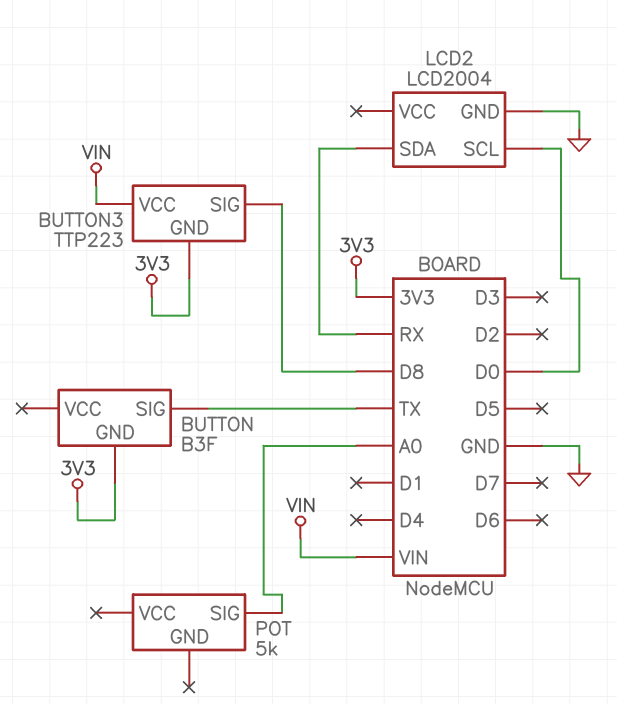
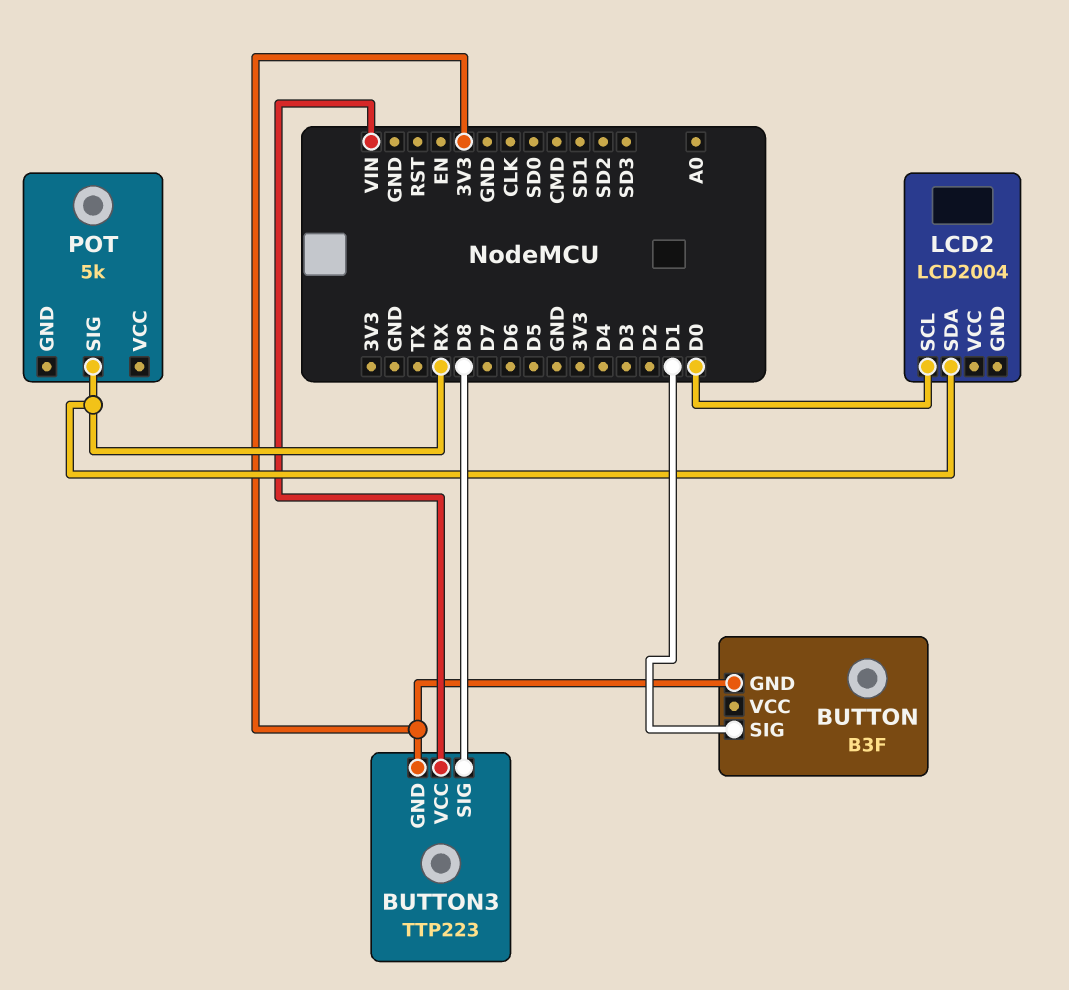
BUTTON pin SIG: TX -> D1
LCD2 pin GND: GND -> none
POT pin SIG: A0 -> RX

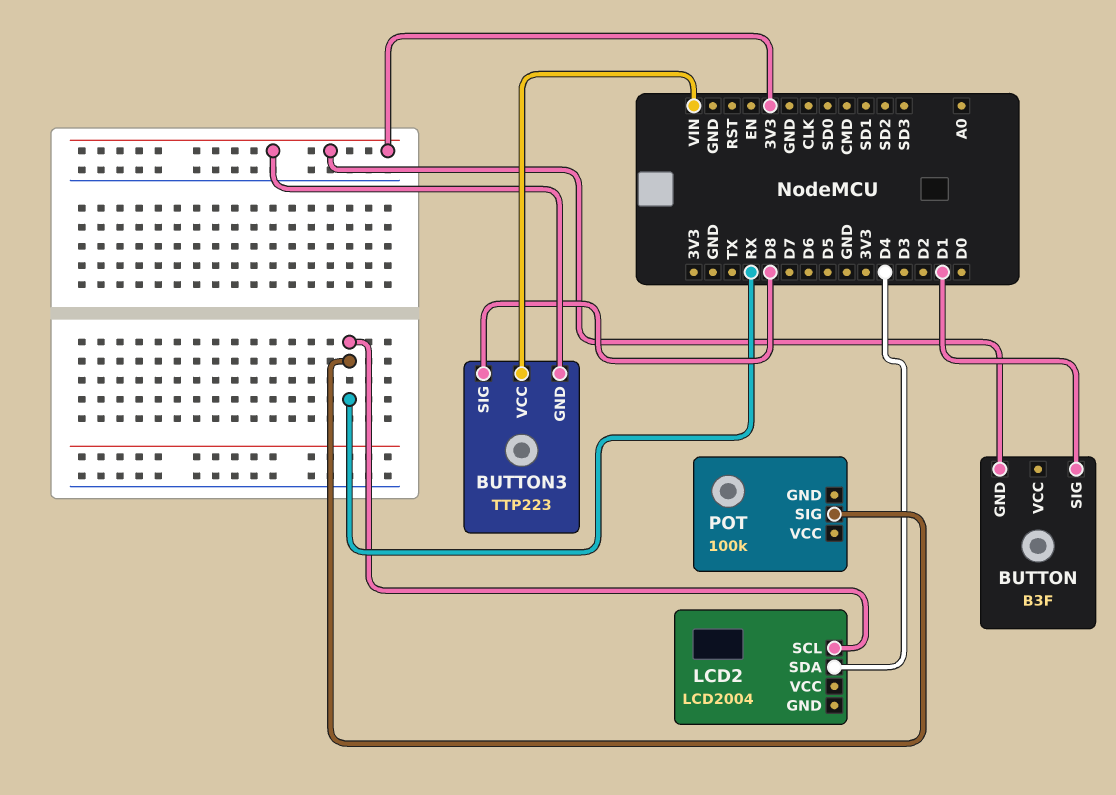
LCD2 pin SCL: D0 -> RX
LCD2 pin SDA: RX -> D4
POT: 5k -> 100k

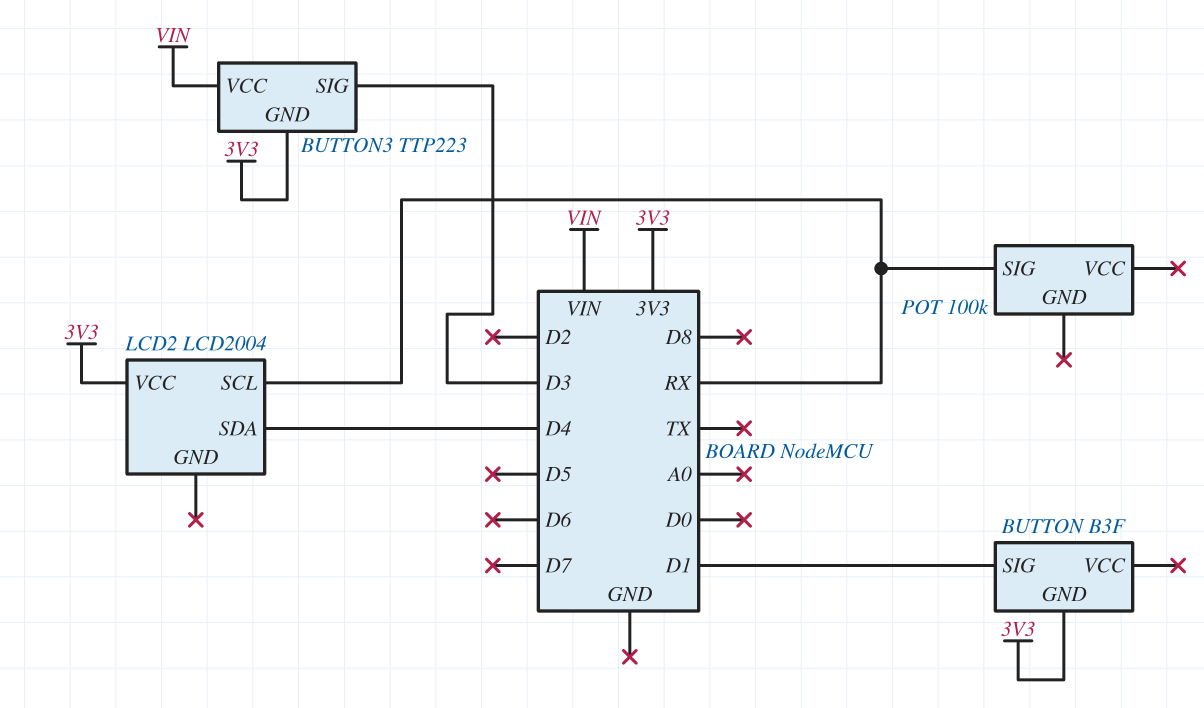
BUTTON3 pin SIG: D8 -> D3
LCD2 pin VCC: none -> 3V3

